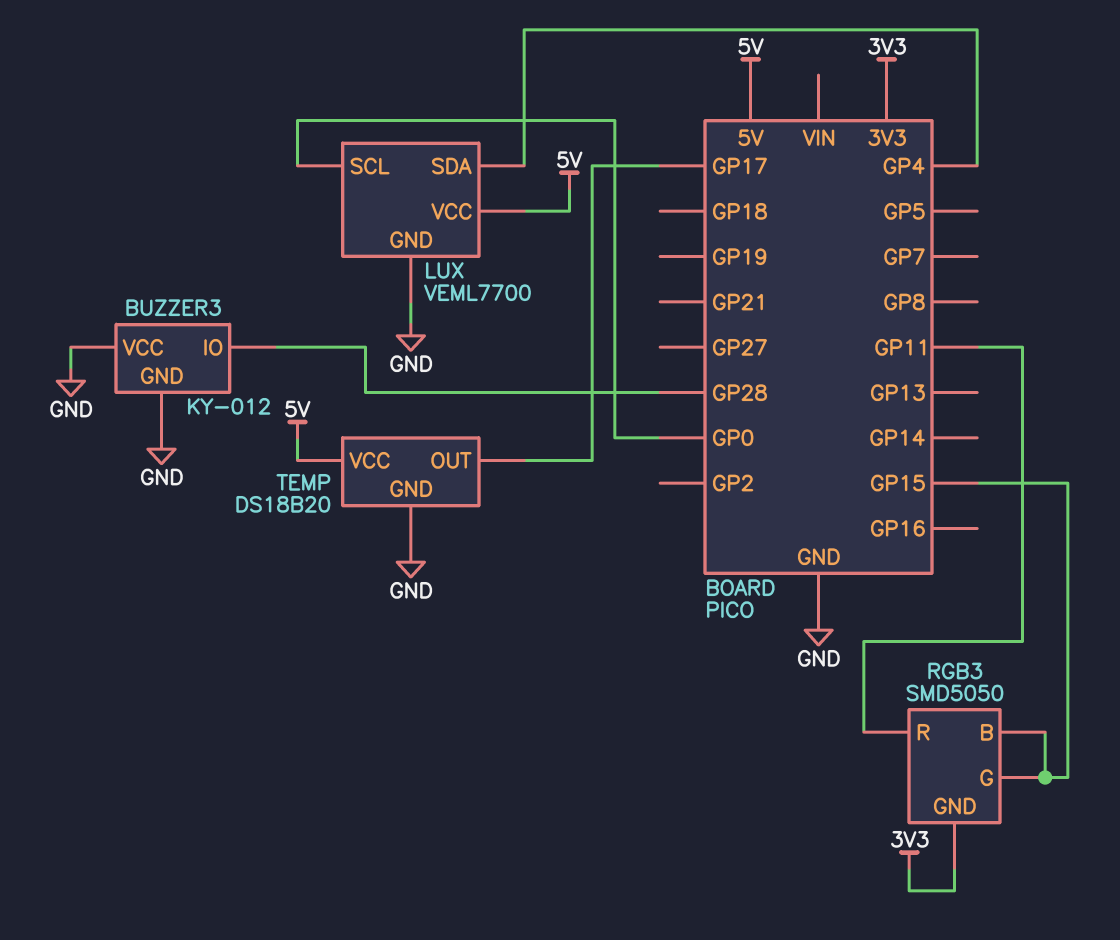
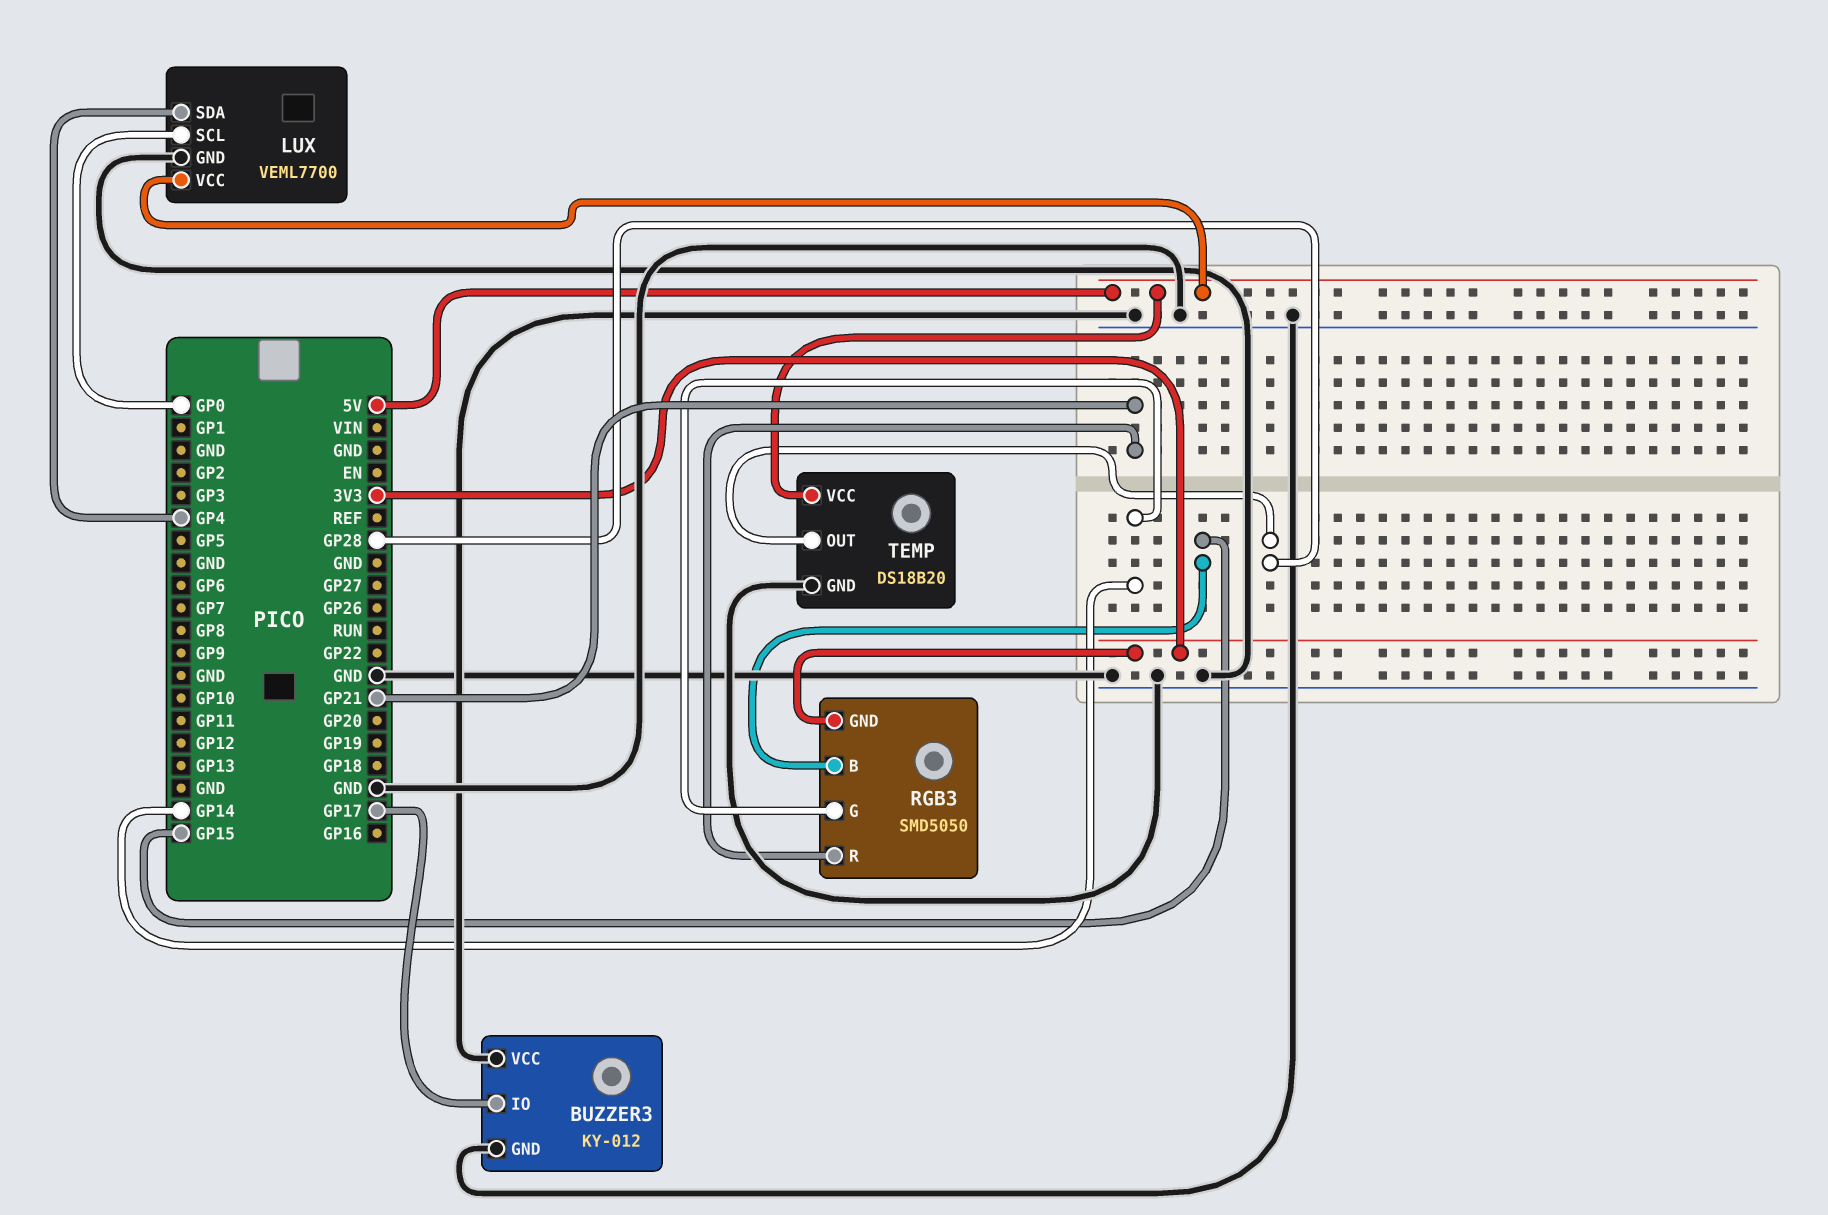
BUZZER3 pin IO: GP28 -> GP17
RGB3 pin G: GP15 -> GP14
RGB3 pin R: GP11 -> GP21
TEMP pin OUT: GP17 -> GP28

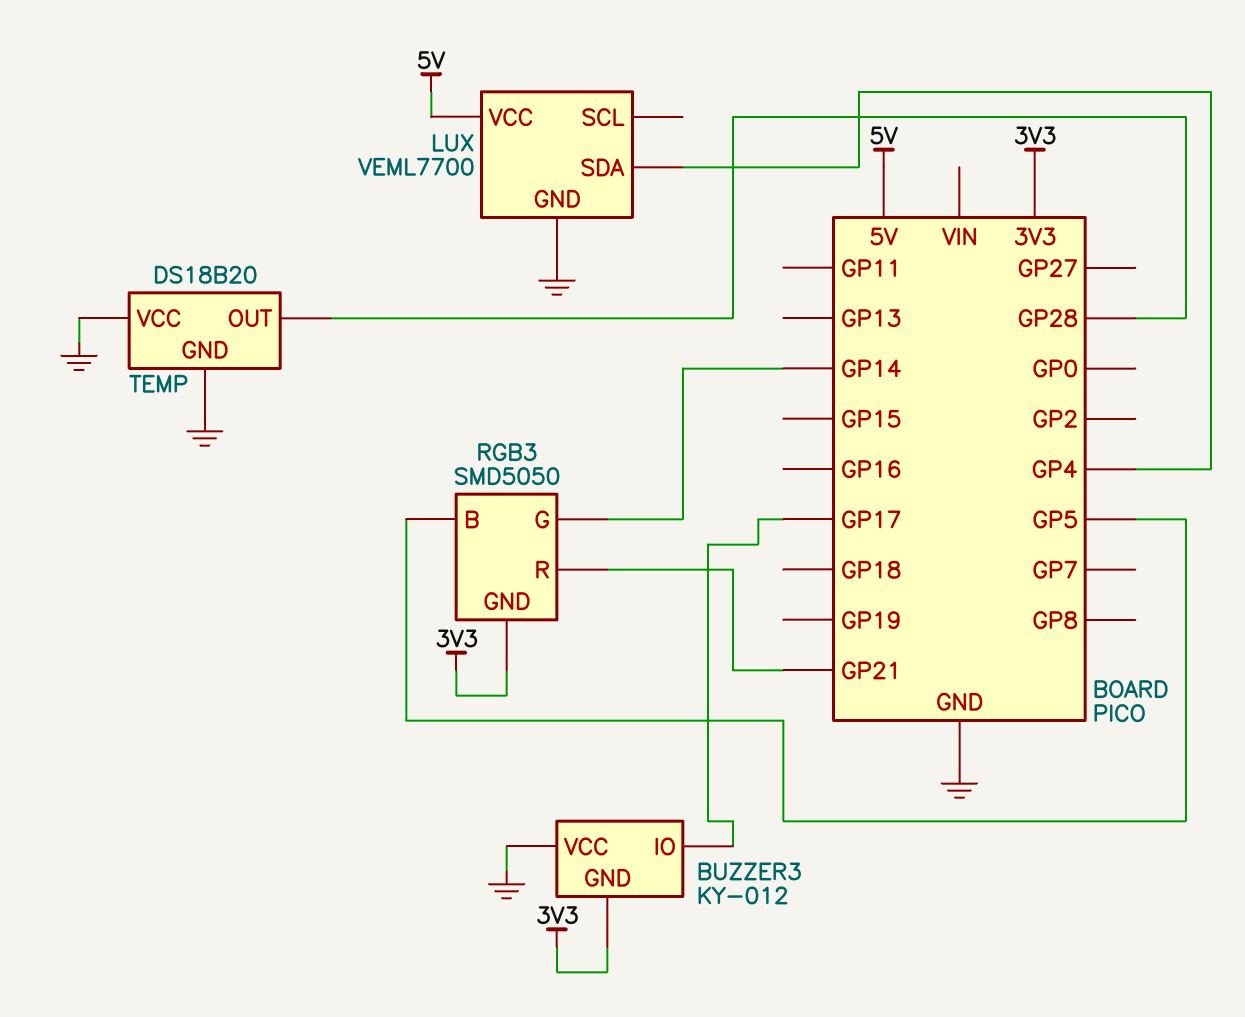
BUZZER3 pin GND: GND -> 3V3
LUX pin SCL: GP0 -> none
RGB3 pin B: GP15 -> GP5
TEMP pin VCC: 5V -> GND

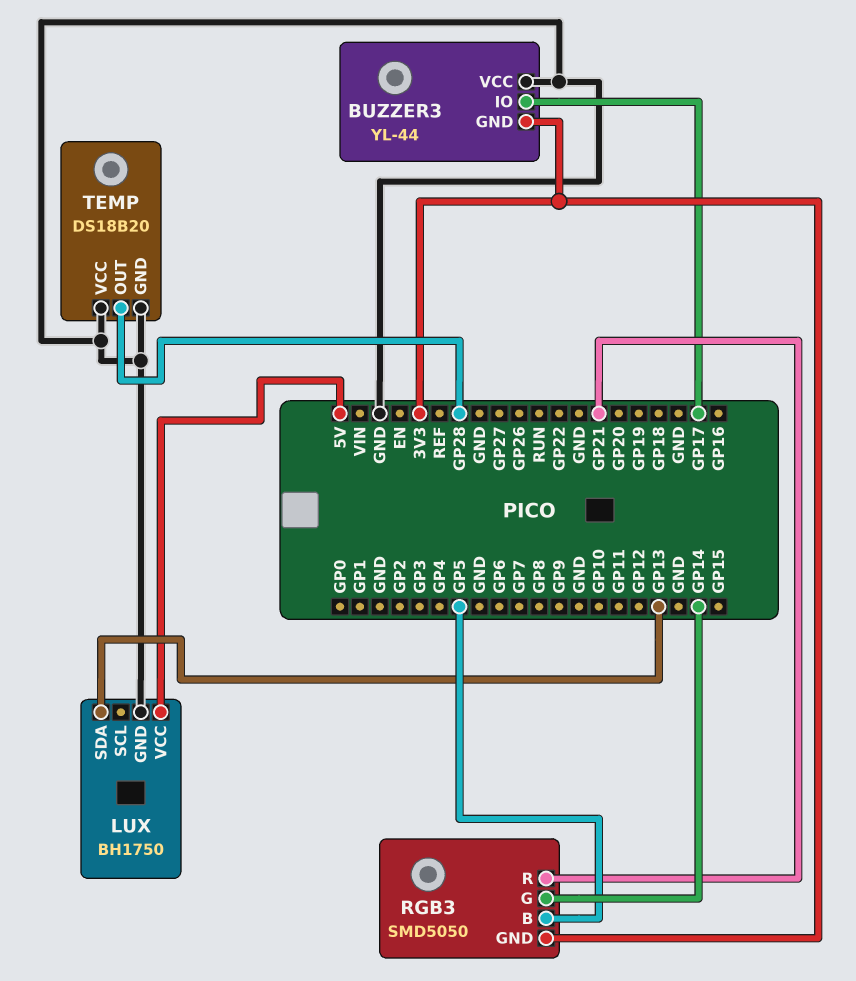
BUZZER3: KY-012 -> YL-44
LUX: VEML7700 -> BH1750
LUX pin SDA: GP4 -> GP13

